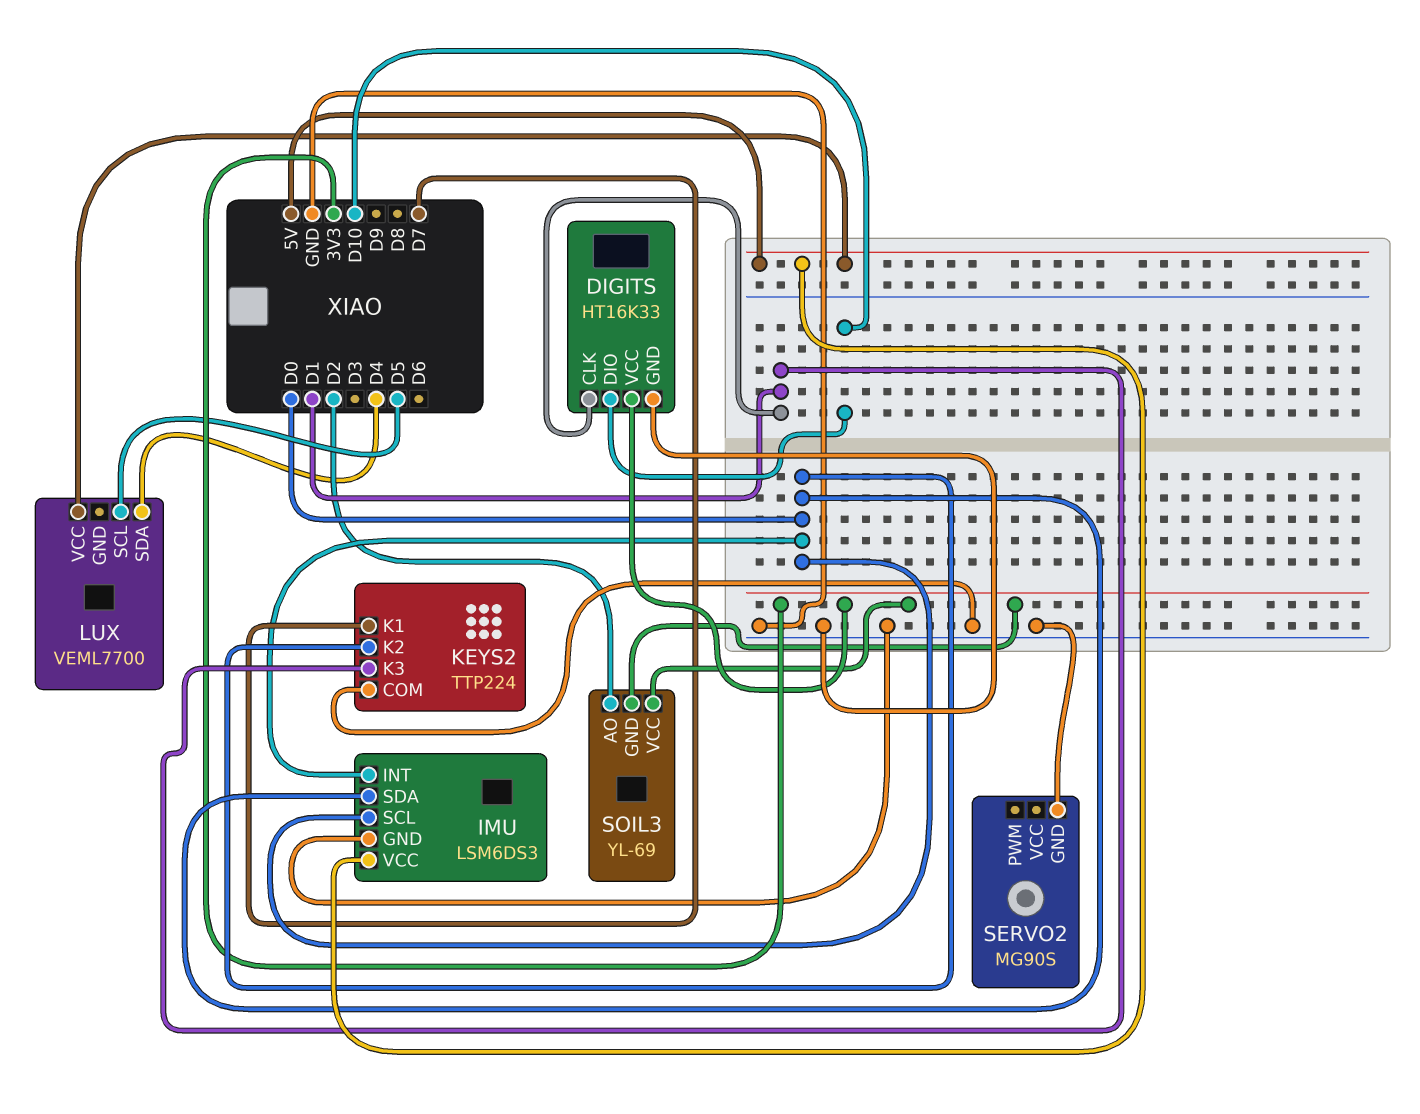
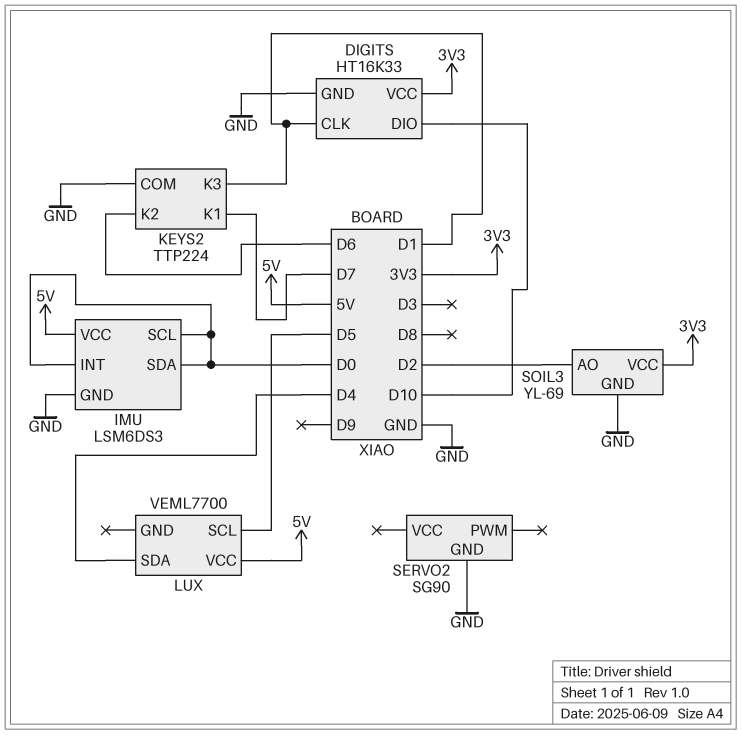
KEYS2 pin K2: D0 -> D6
SERVO2: MG90S -> SG90
SOIL3 pin GND: 3V3 -> GND

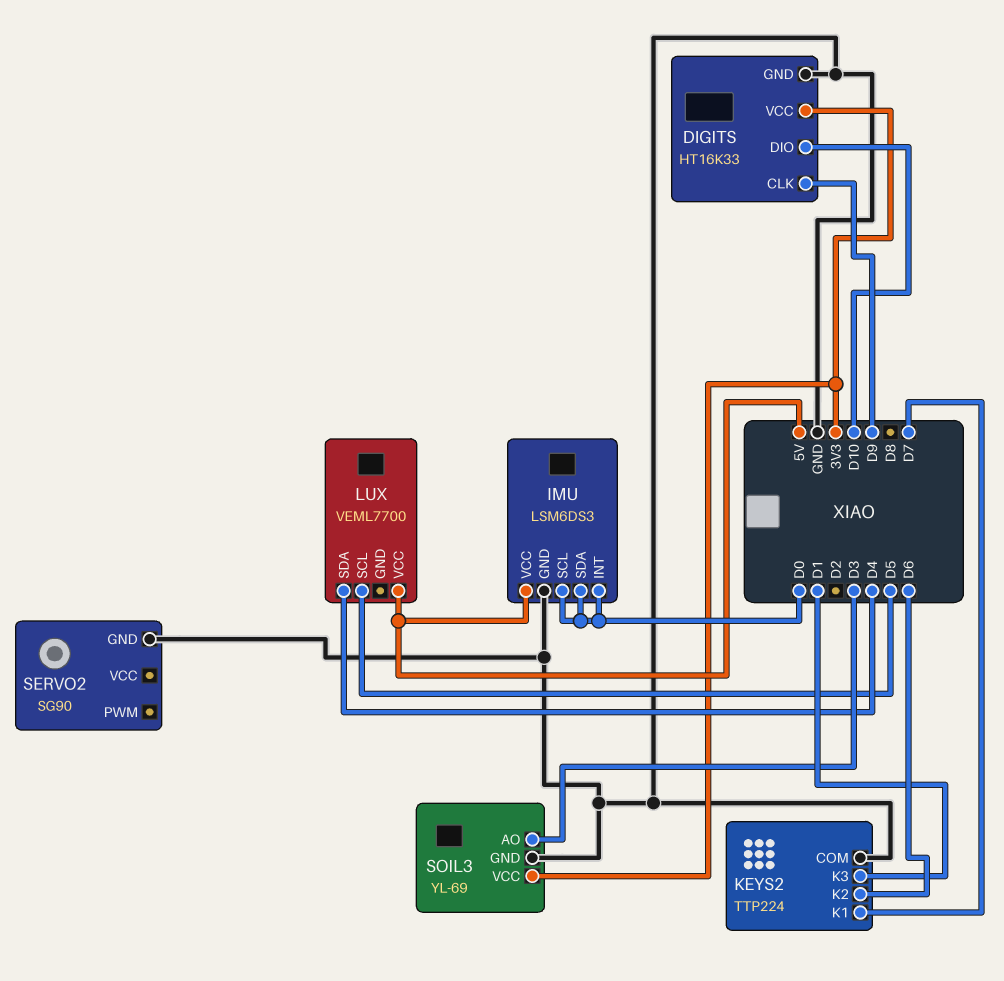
DIGITS pin CLK: D1 -> D9
SOIL3 pin AO: D2 -> D3

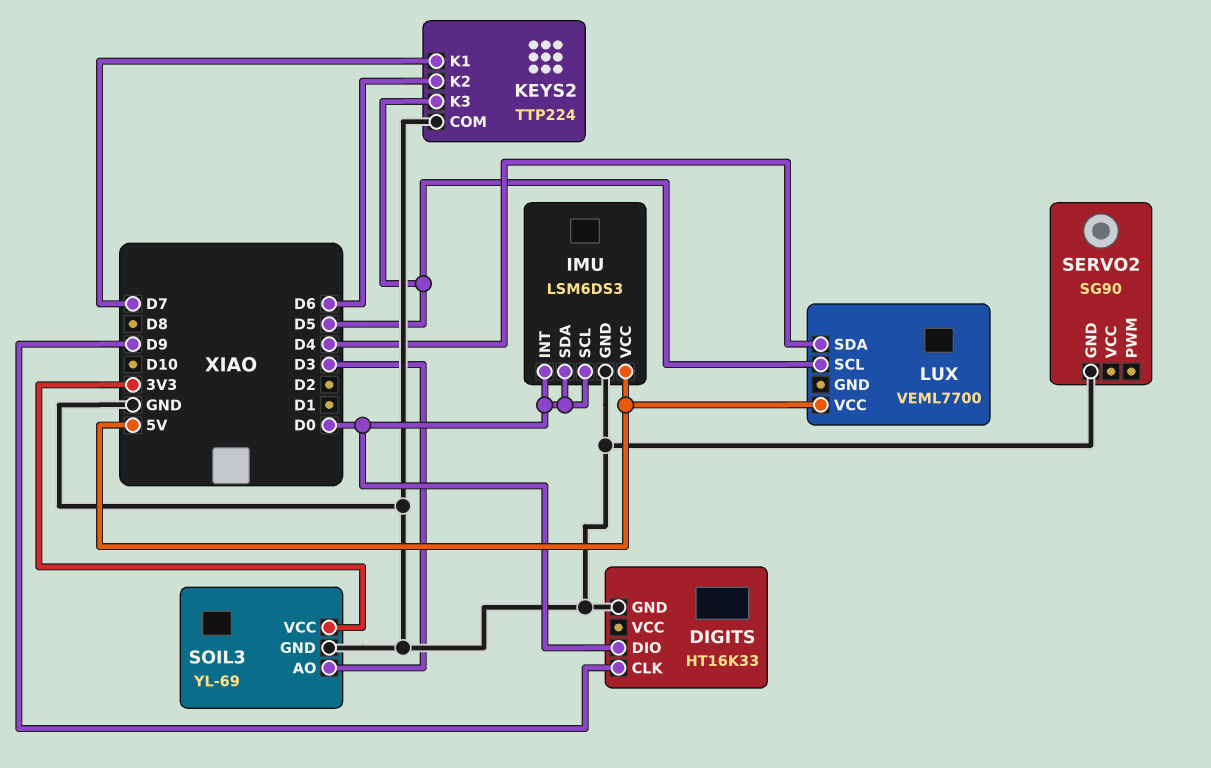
DIGITS pin DIO: D10 -> D0
DIGITS pin VCC: 3V3 -> none
KEYS2 pin K3: D1 -> D5

